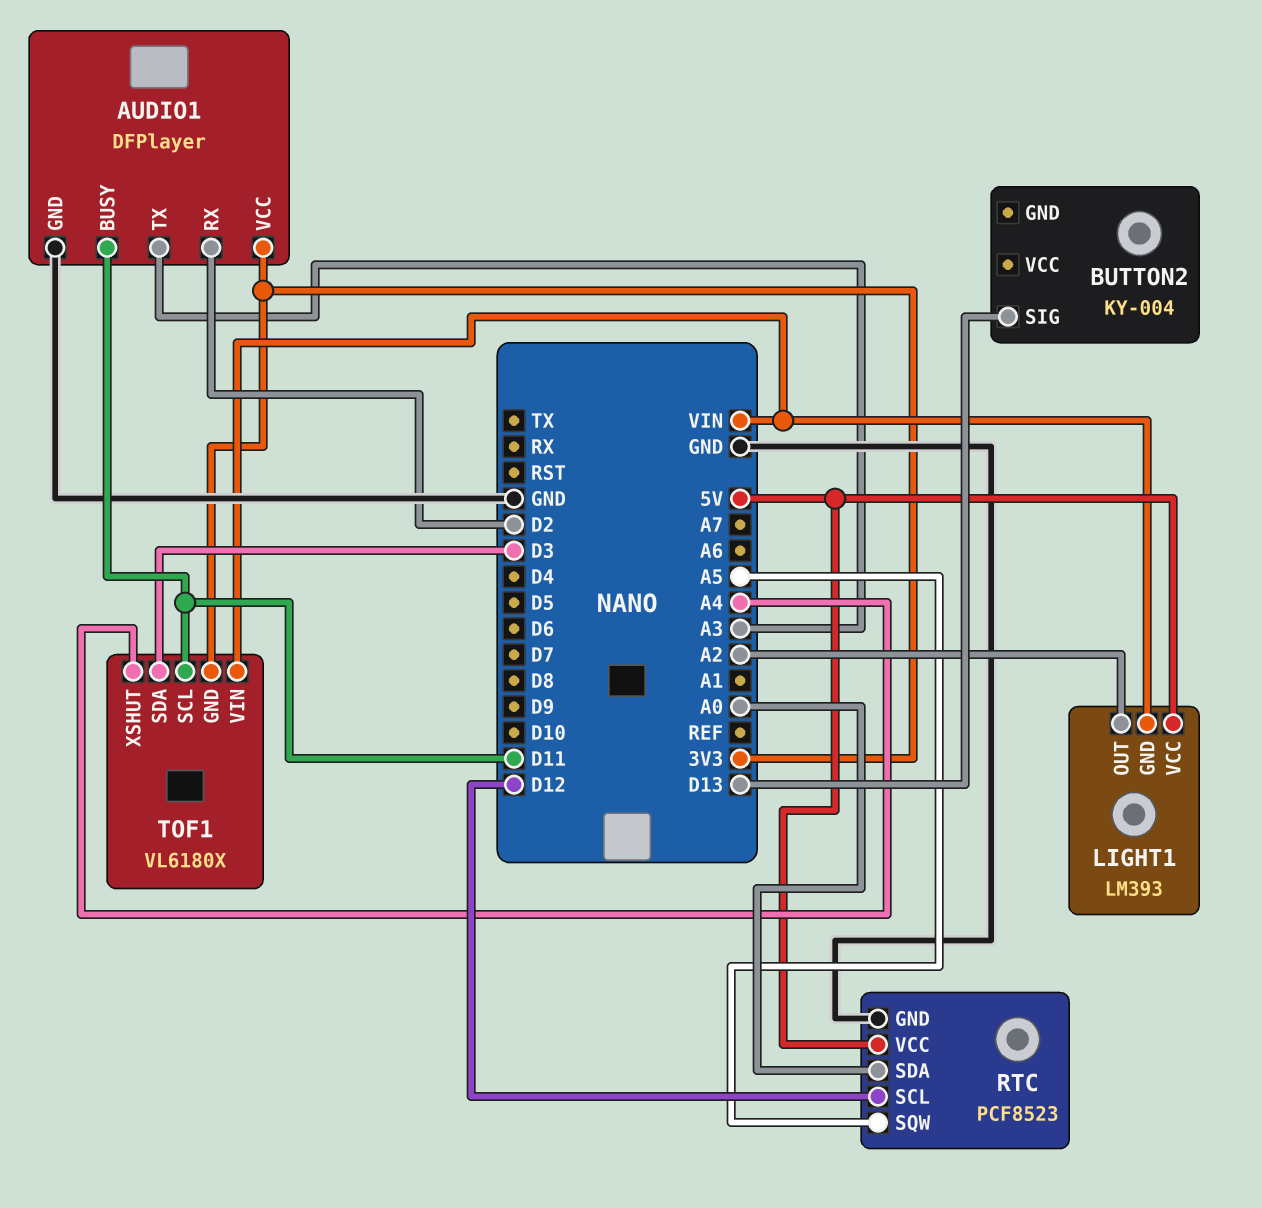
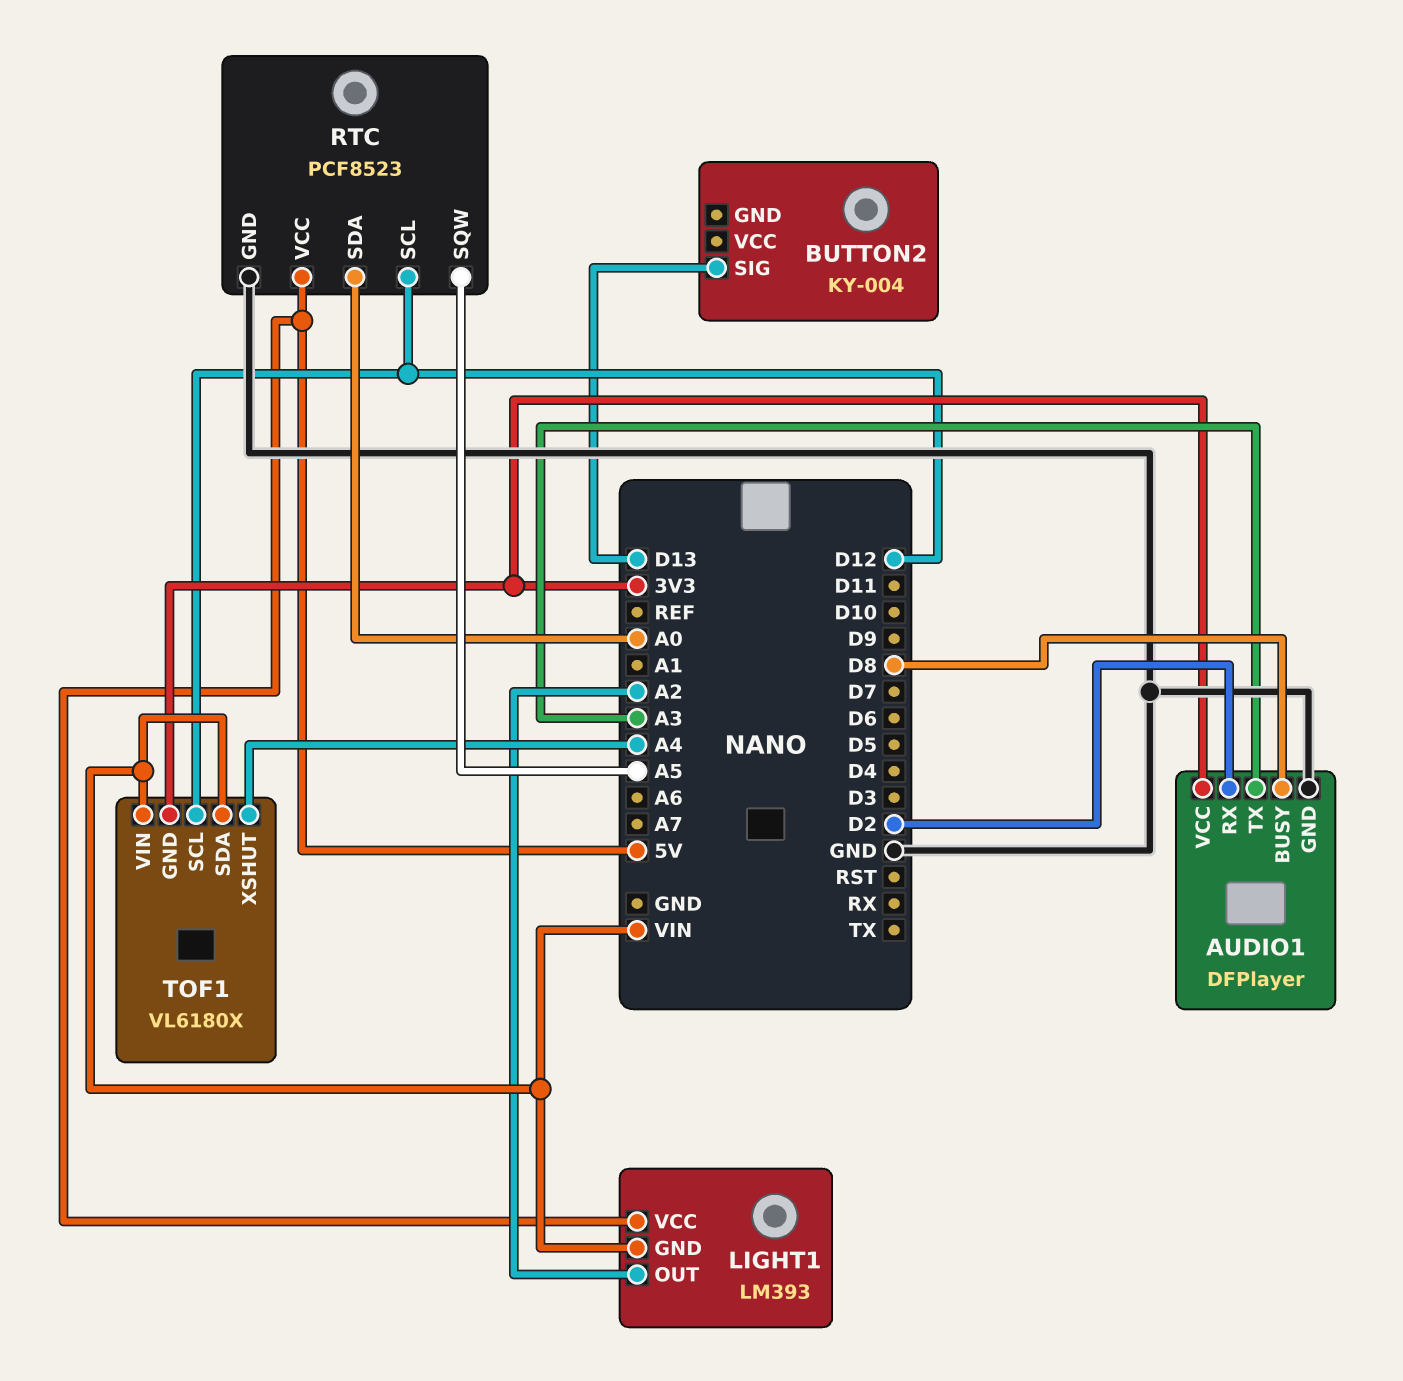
AUDIO1 pin BUSY: D11 -> D8
TOF1 pin SCL: D11 -> D12
TOF1 pin SDA: D3 -> VIN

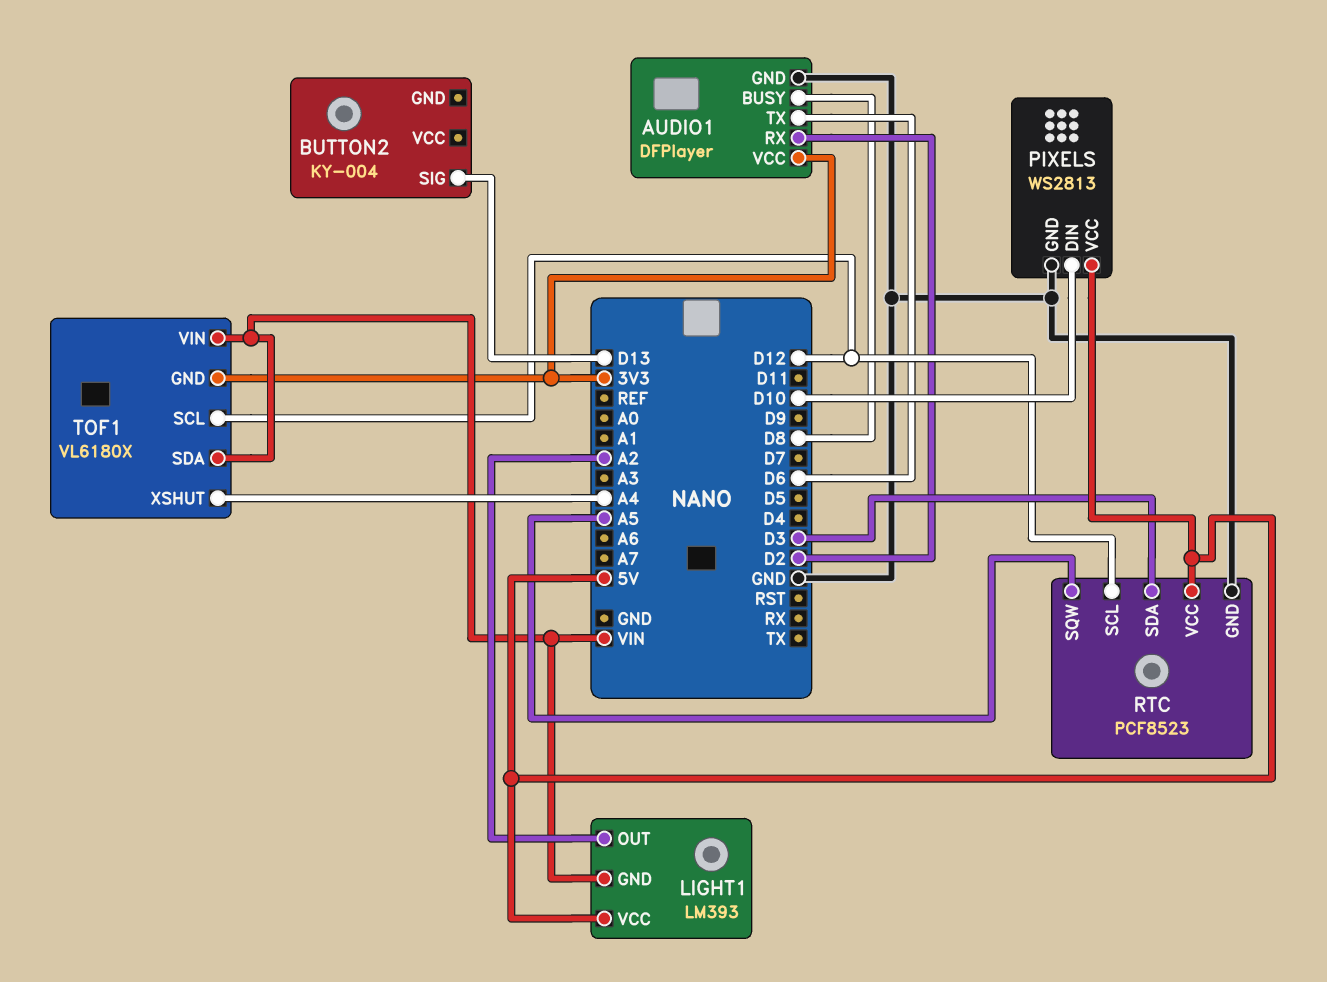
AUDIO1 pin TX: A3 -> D6
PIXELS: none -> WS2813
PIXELS pin DIN: none -> D10
PIXELS pin GND: none -> GND
PIXELS pin VCC: none -> 5V
RTC pin SDA: A0 -> D3

